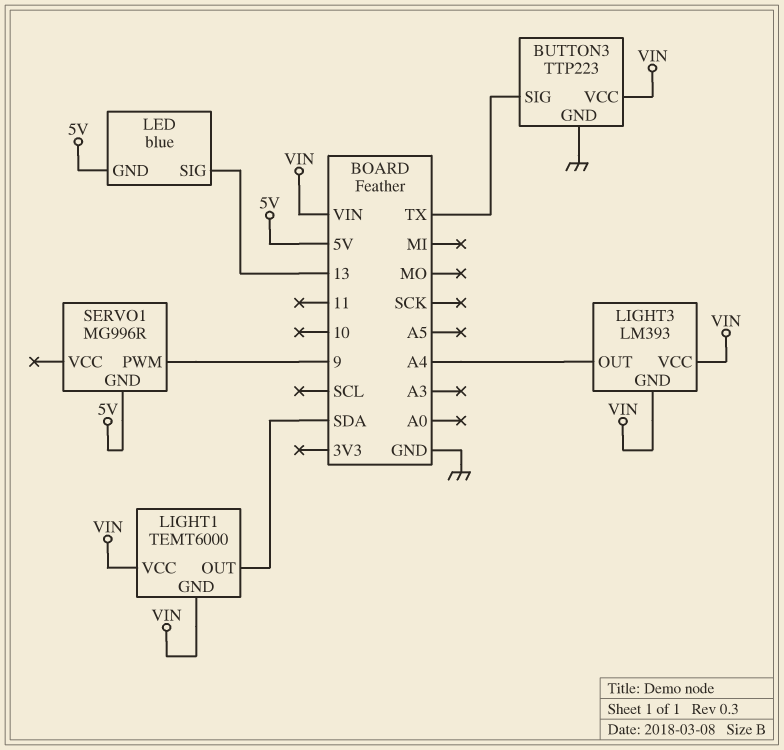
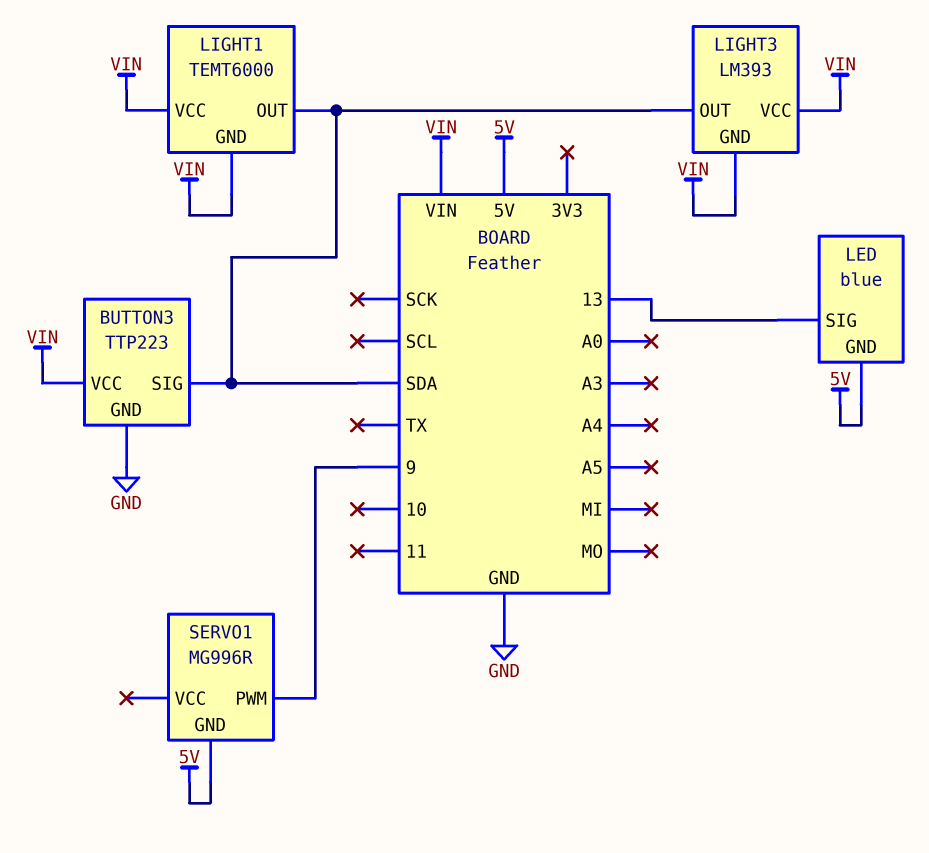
BUTTON3 pin SIG: TX -> SDA
LIGHT3 pin OUT: A4 -> SDA

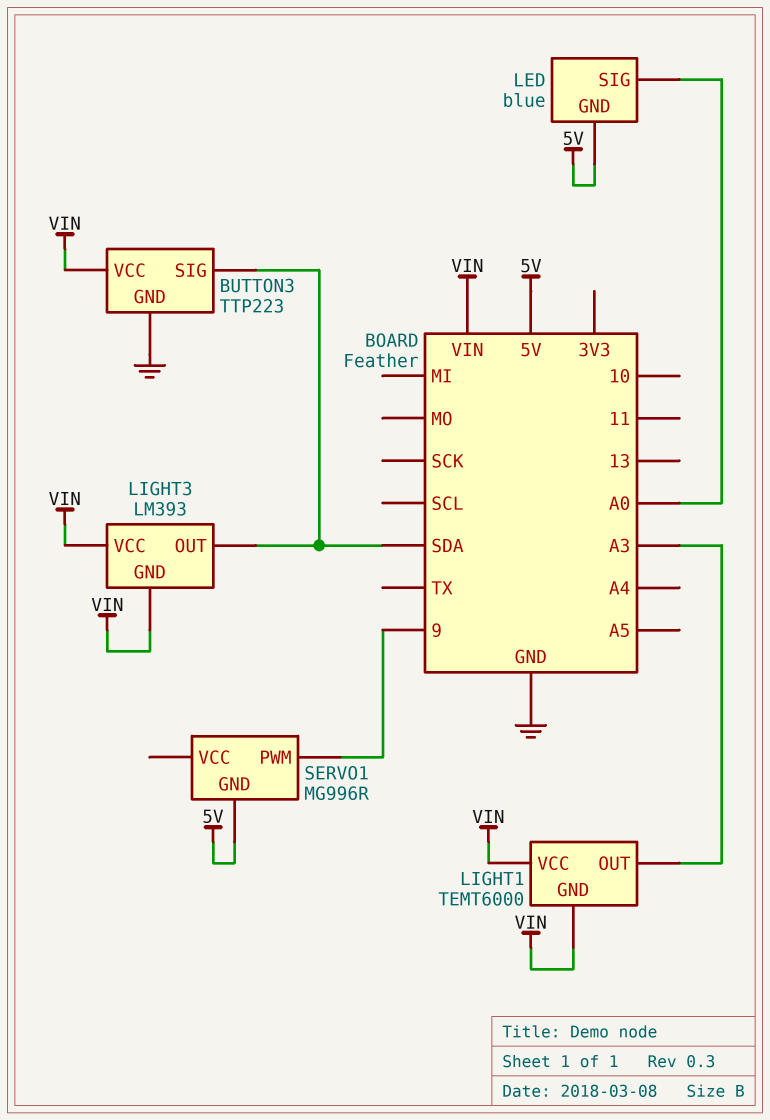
LED pin SIG: 13 -> A0
LIGHT1 pin OUT: SDA -> A3

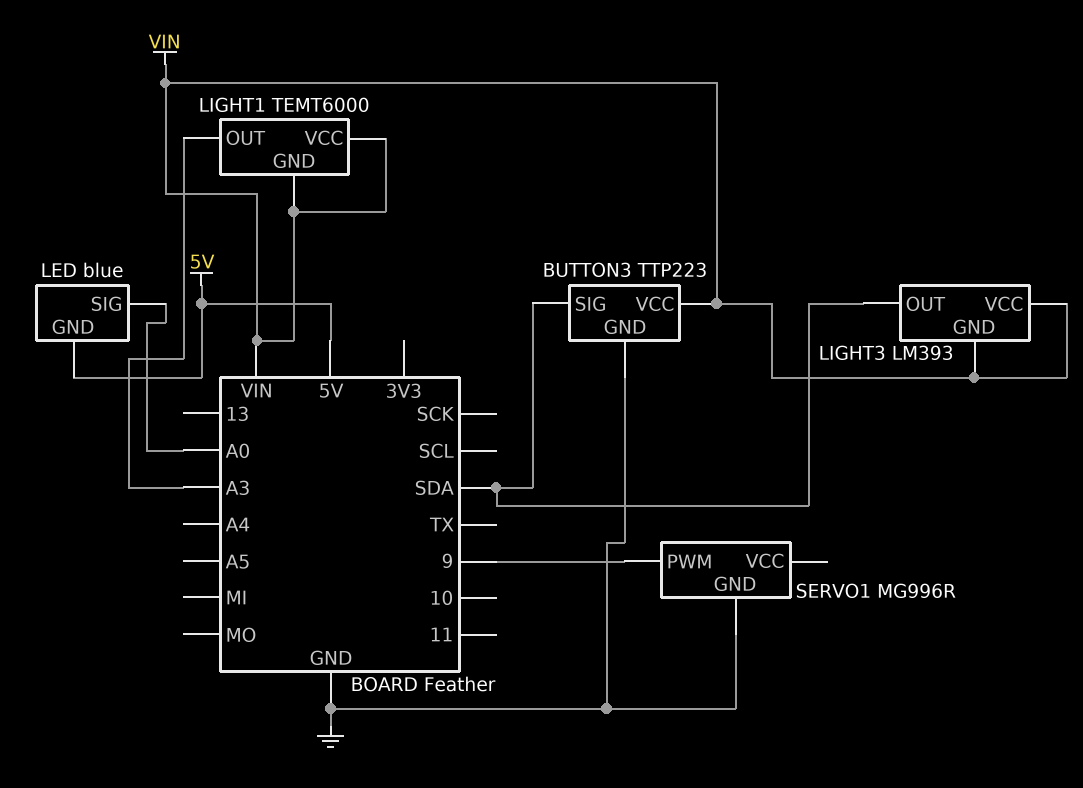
SERVO1 pin GND: 5V -> GND

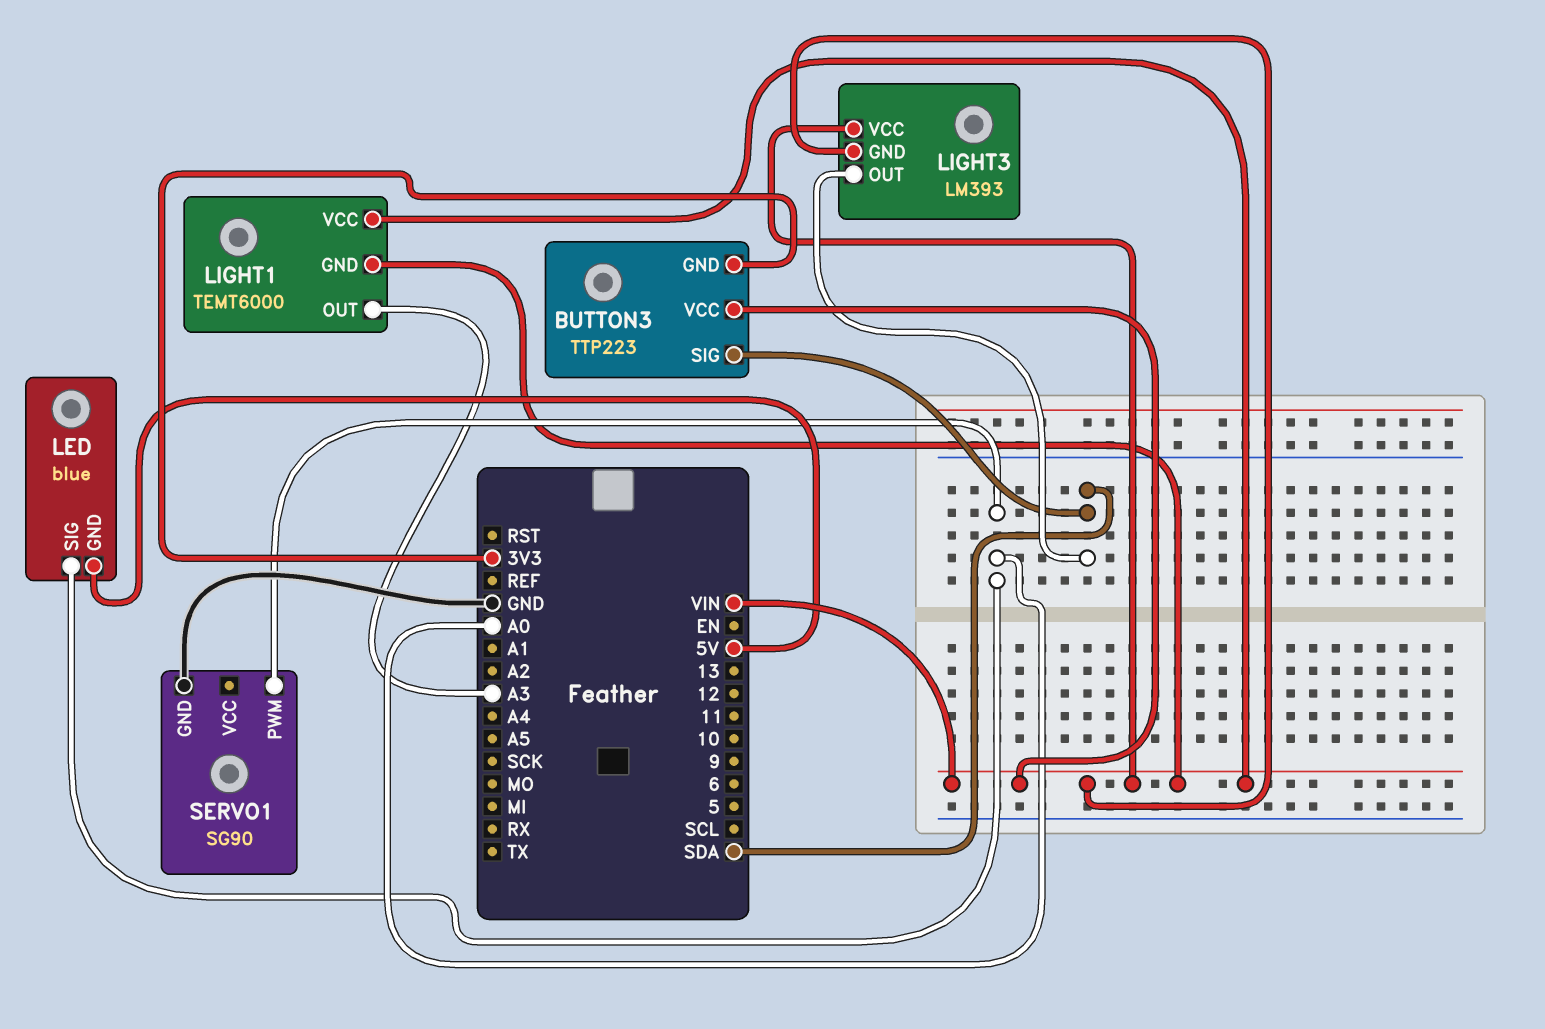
BUTTON3 pin GND: GND -> 3V3
SERVO1: MG996R -> SG90
SERVO1 pin PWM: 9 -> A0

